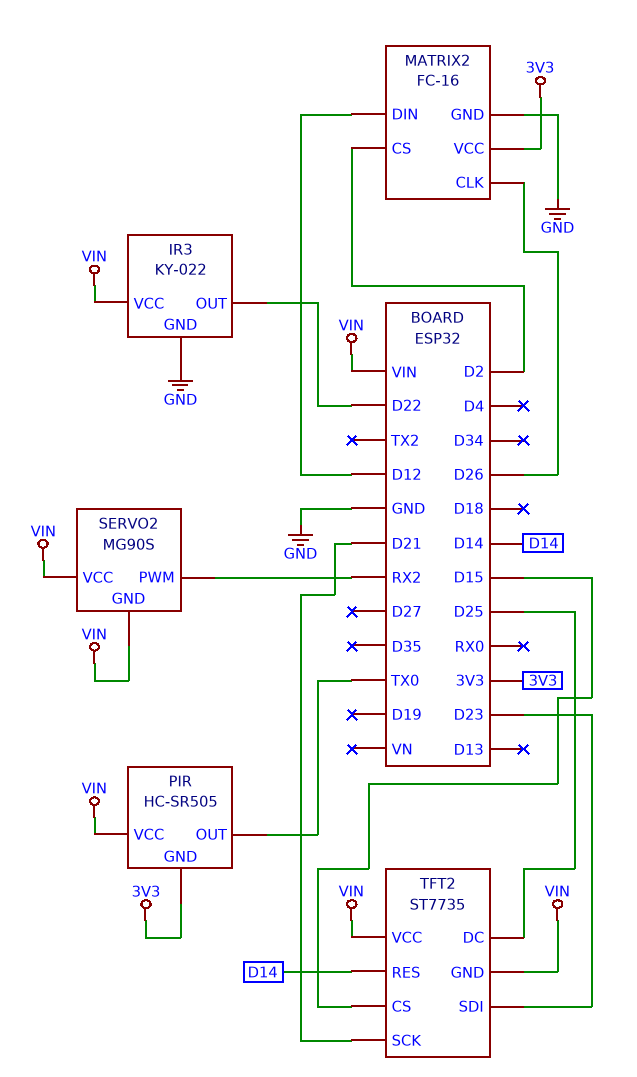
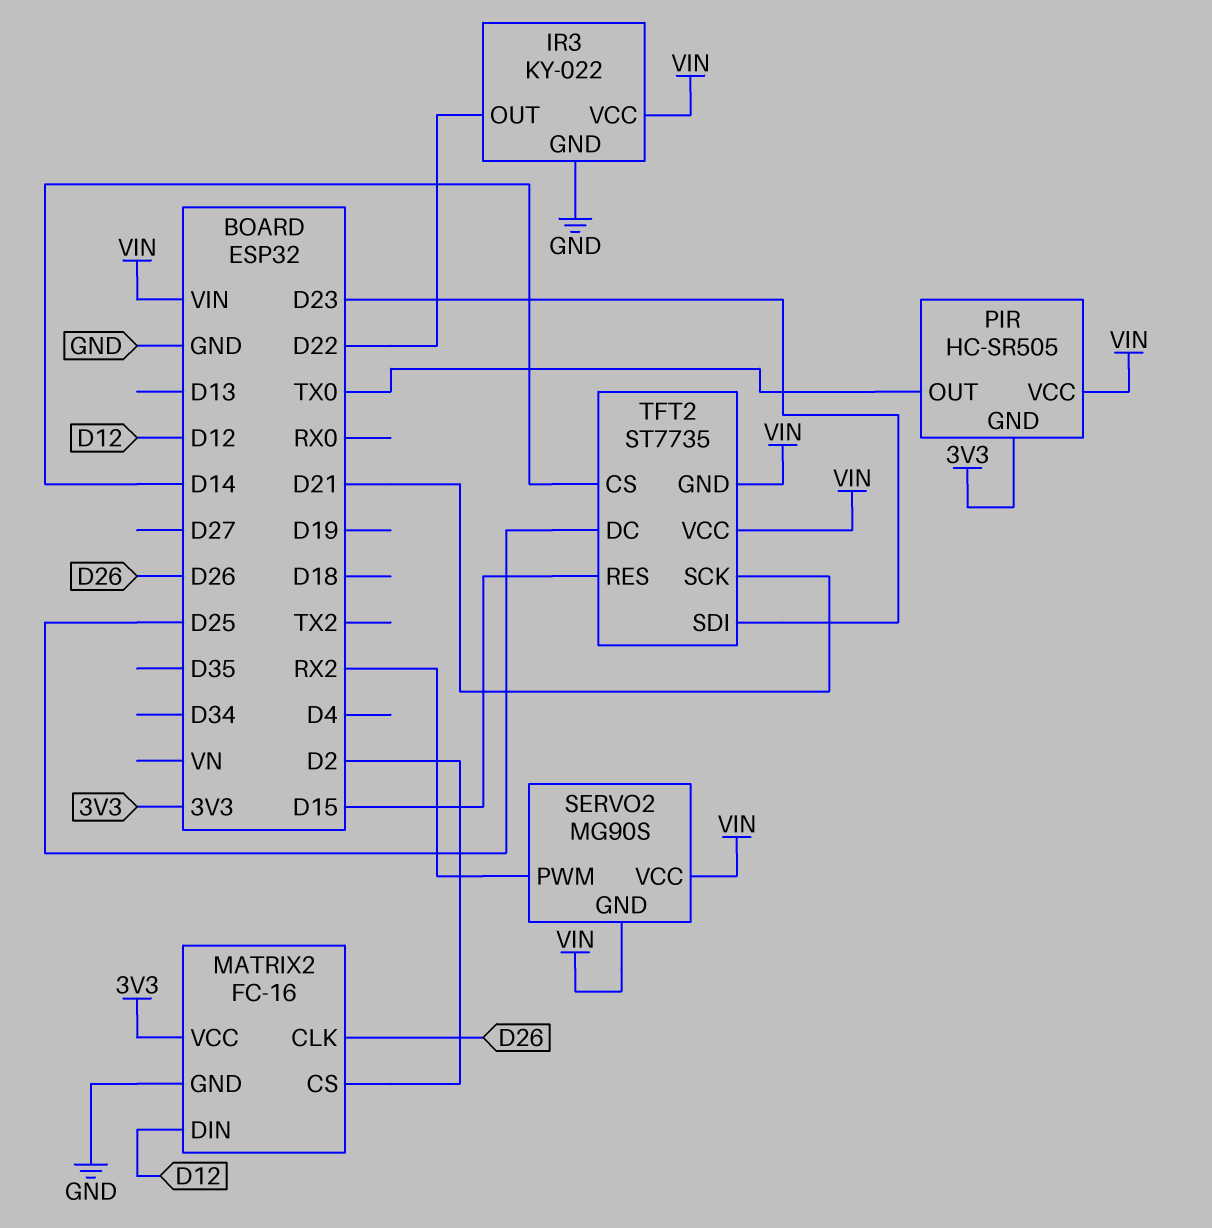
TFT2 pin CS: D15 -> D14
TFT2 pin RES: D14 -> D15

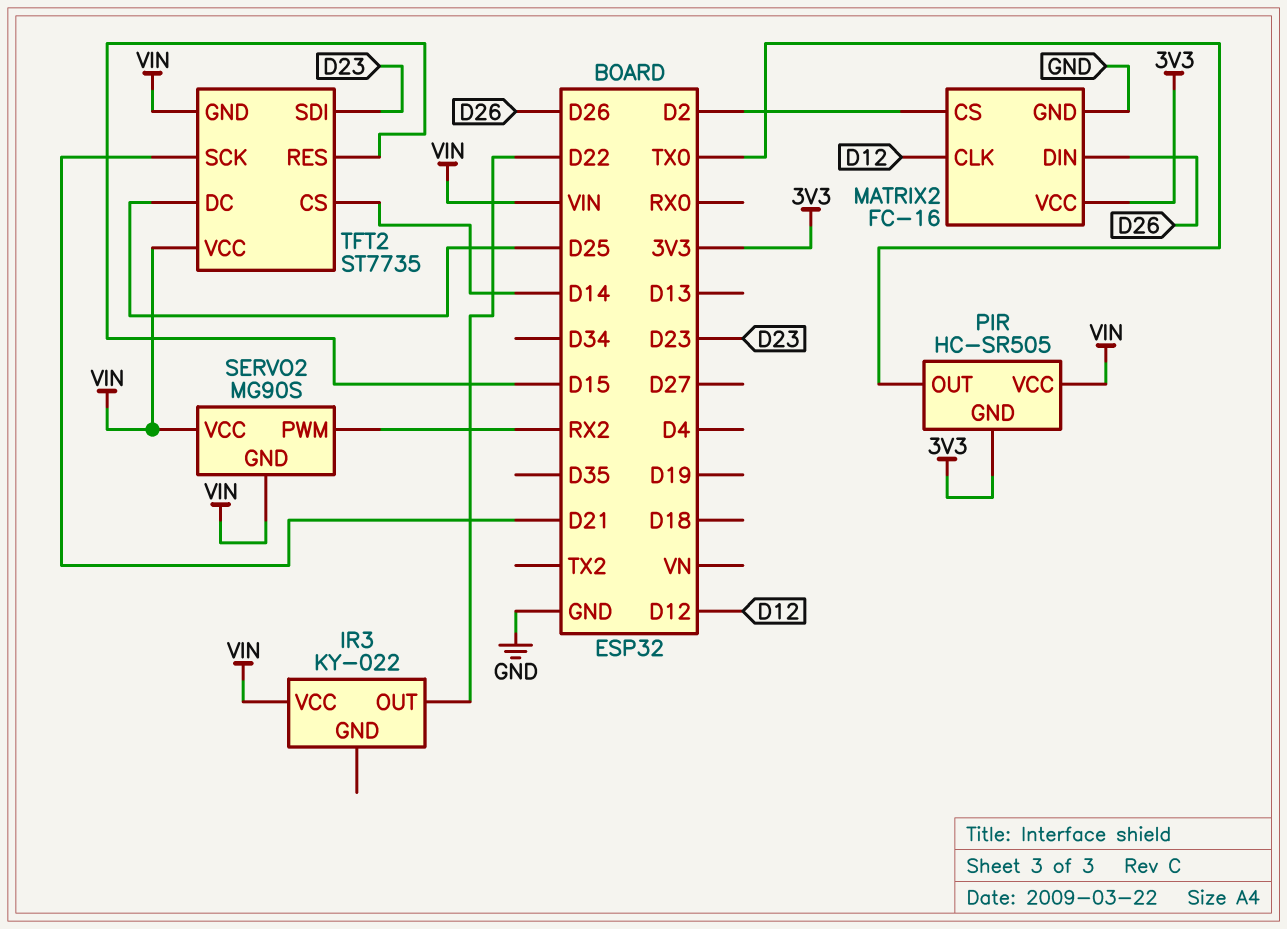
IR3 pin GND: GND -> none
MATRIX2 pin CLK: D26 -> D12
MATRIX2 pin DIN: D12 -> D26

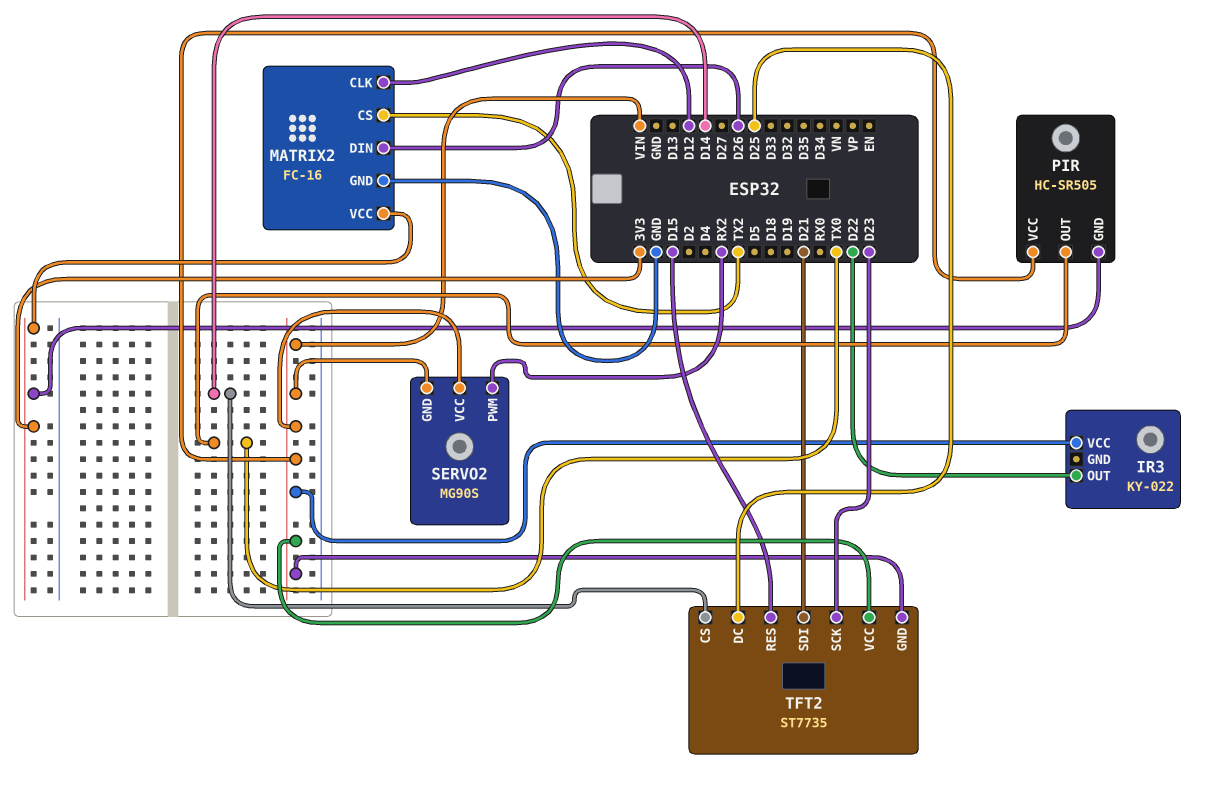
MATRIX2 pin CS: D2 -> TX2
TFT2 pin SCK: D21 -> D23
TFT2 pin SDI: D23 -> D21

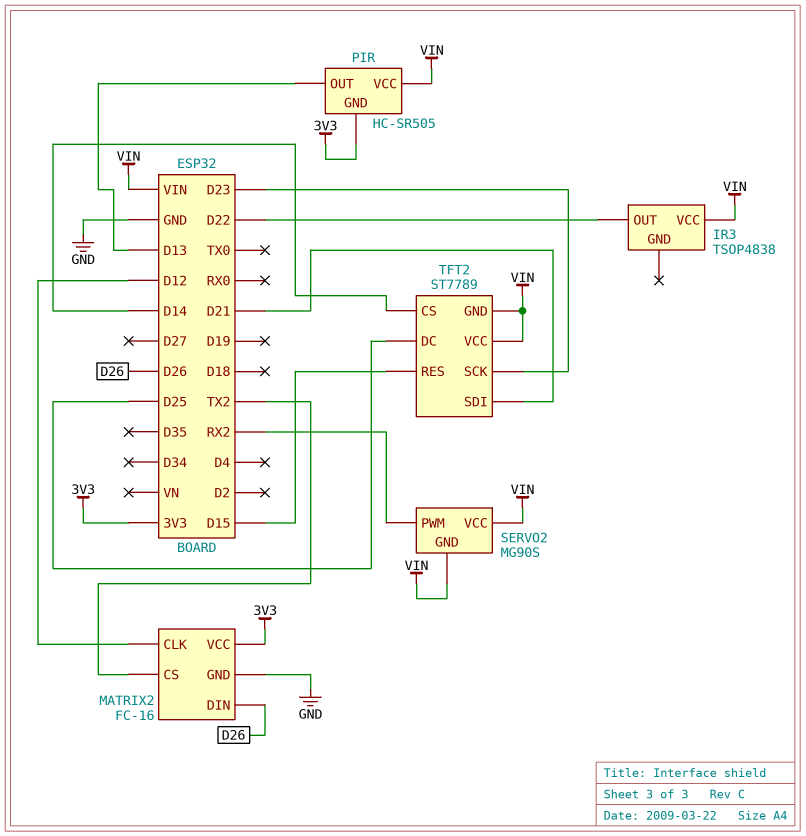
IR3: KY-022 -> TSOP4838
PIR pin OUT: TX0 -> D13
TFT2: ST7735 -> ST7789

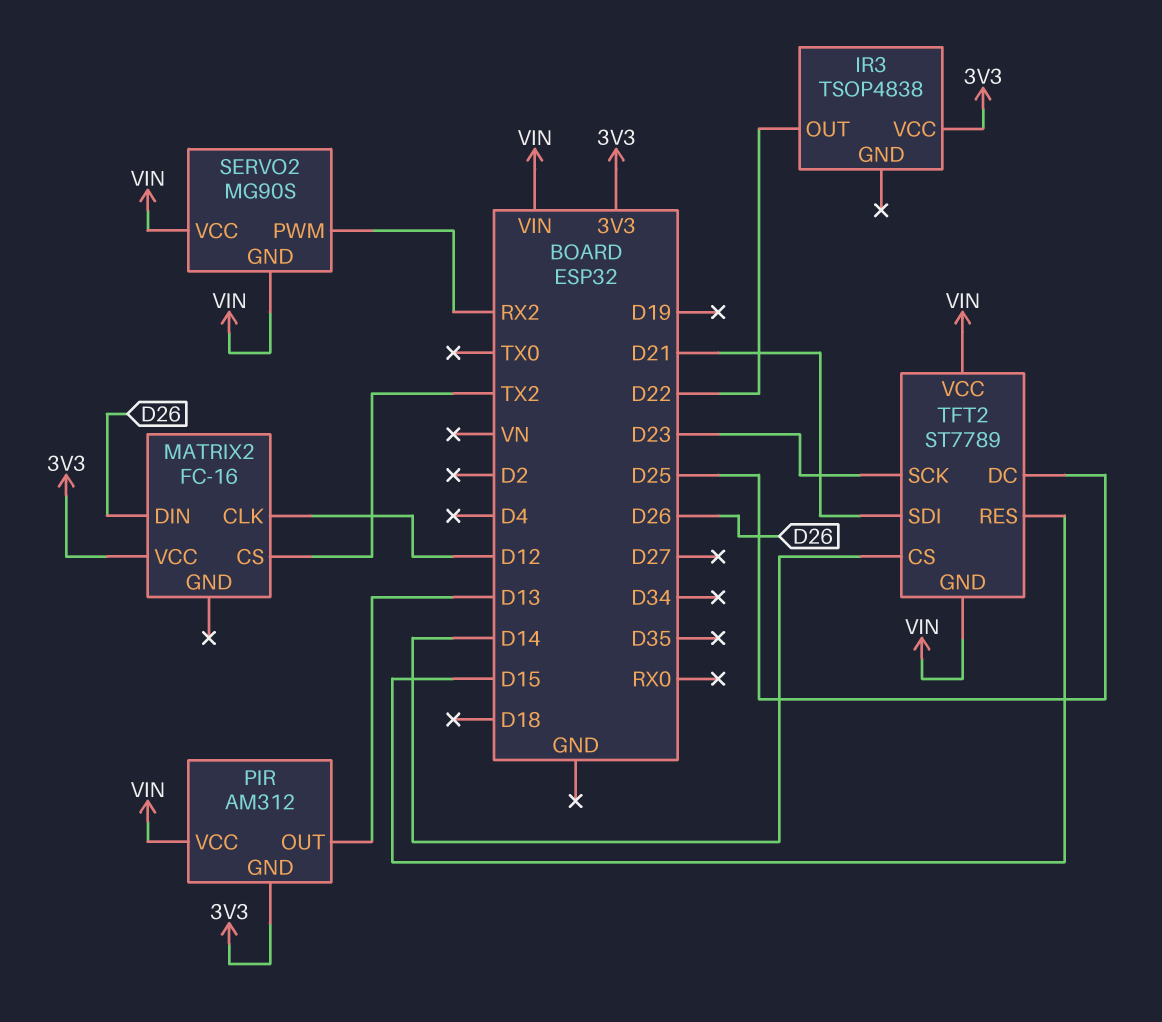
IR3 pin VCC: VIN -> 3V3
MATRIX2 pin GND: GND -> none
PIR: HC-SR505 -> AM312

